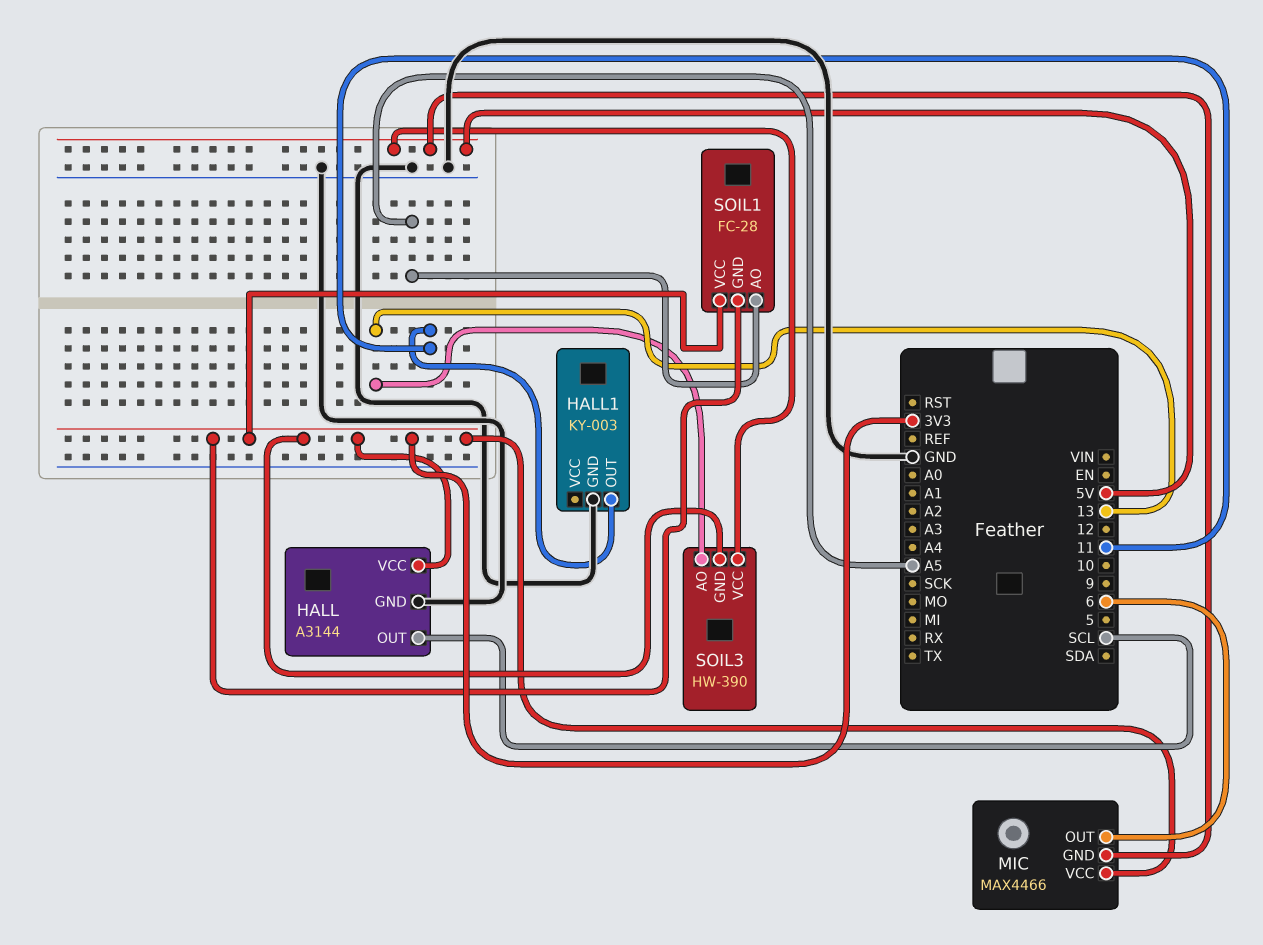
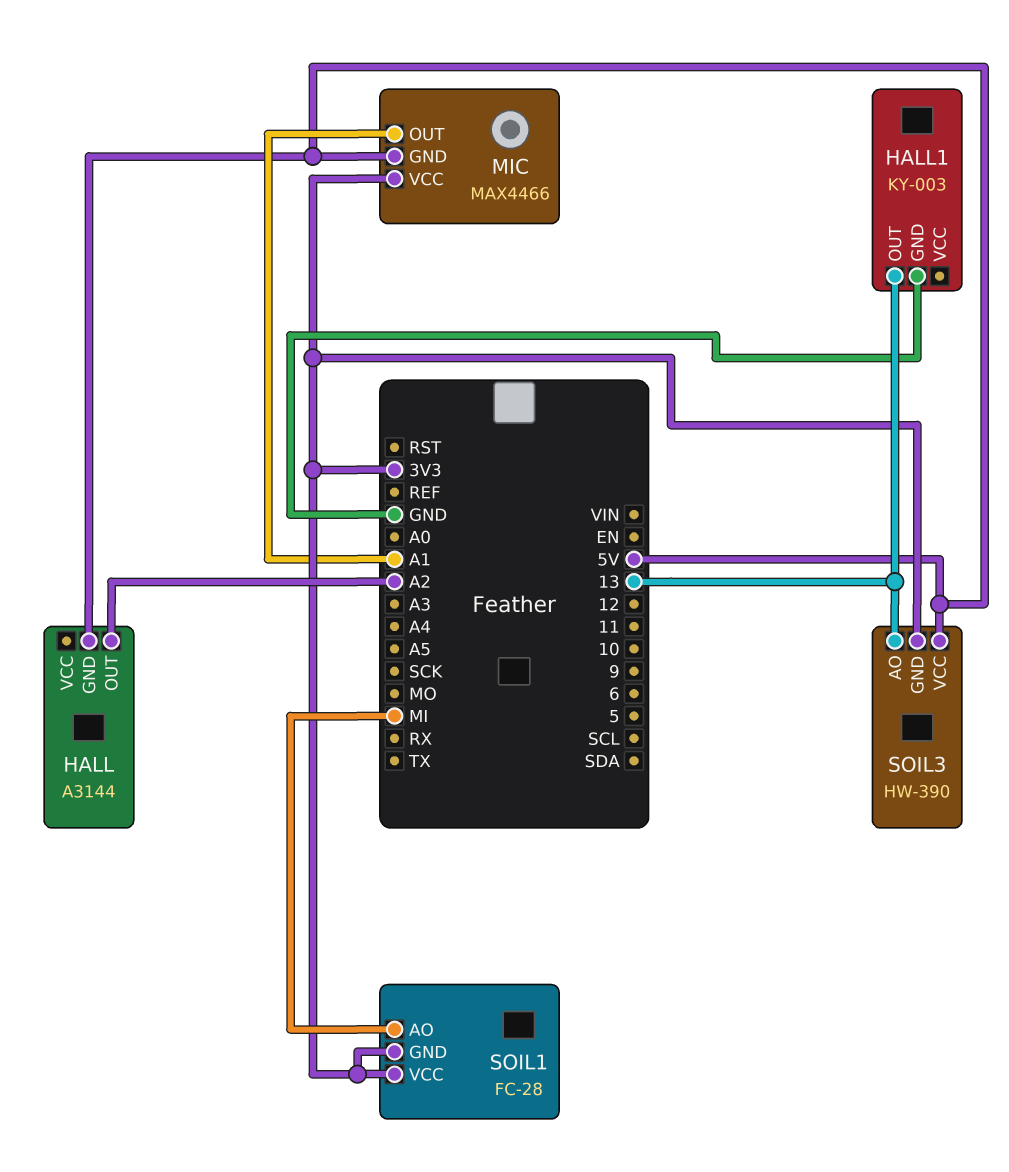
HALL pin GND: GND -> 5V
HALL pin OUT: SCL -> A2
HALL pin VCC: 3V3 -> none
HALL1 pin OUT: 11 -> 13
MIC pin OUT: 6 -> A1
SOIL1 pin AO: A5 -> MI

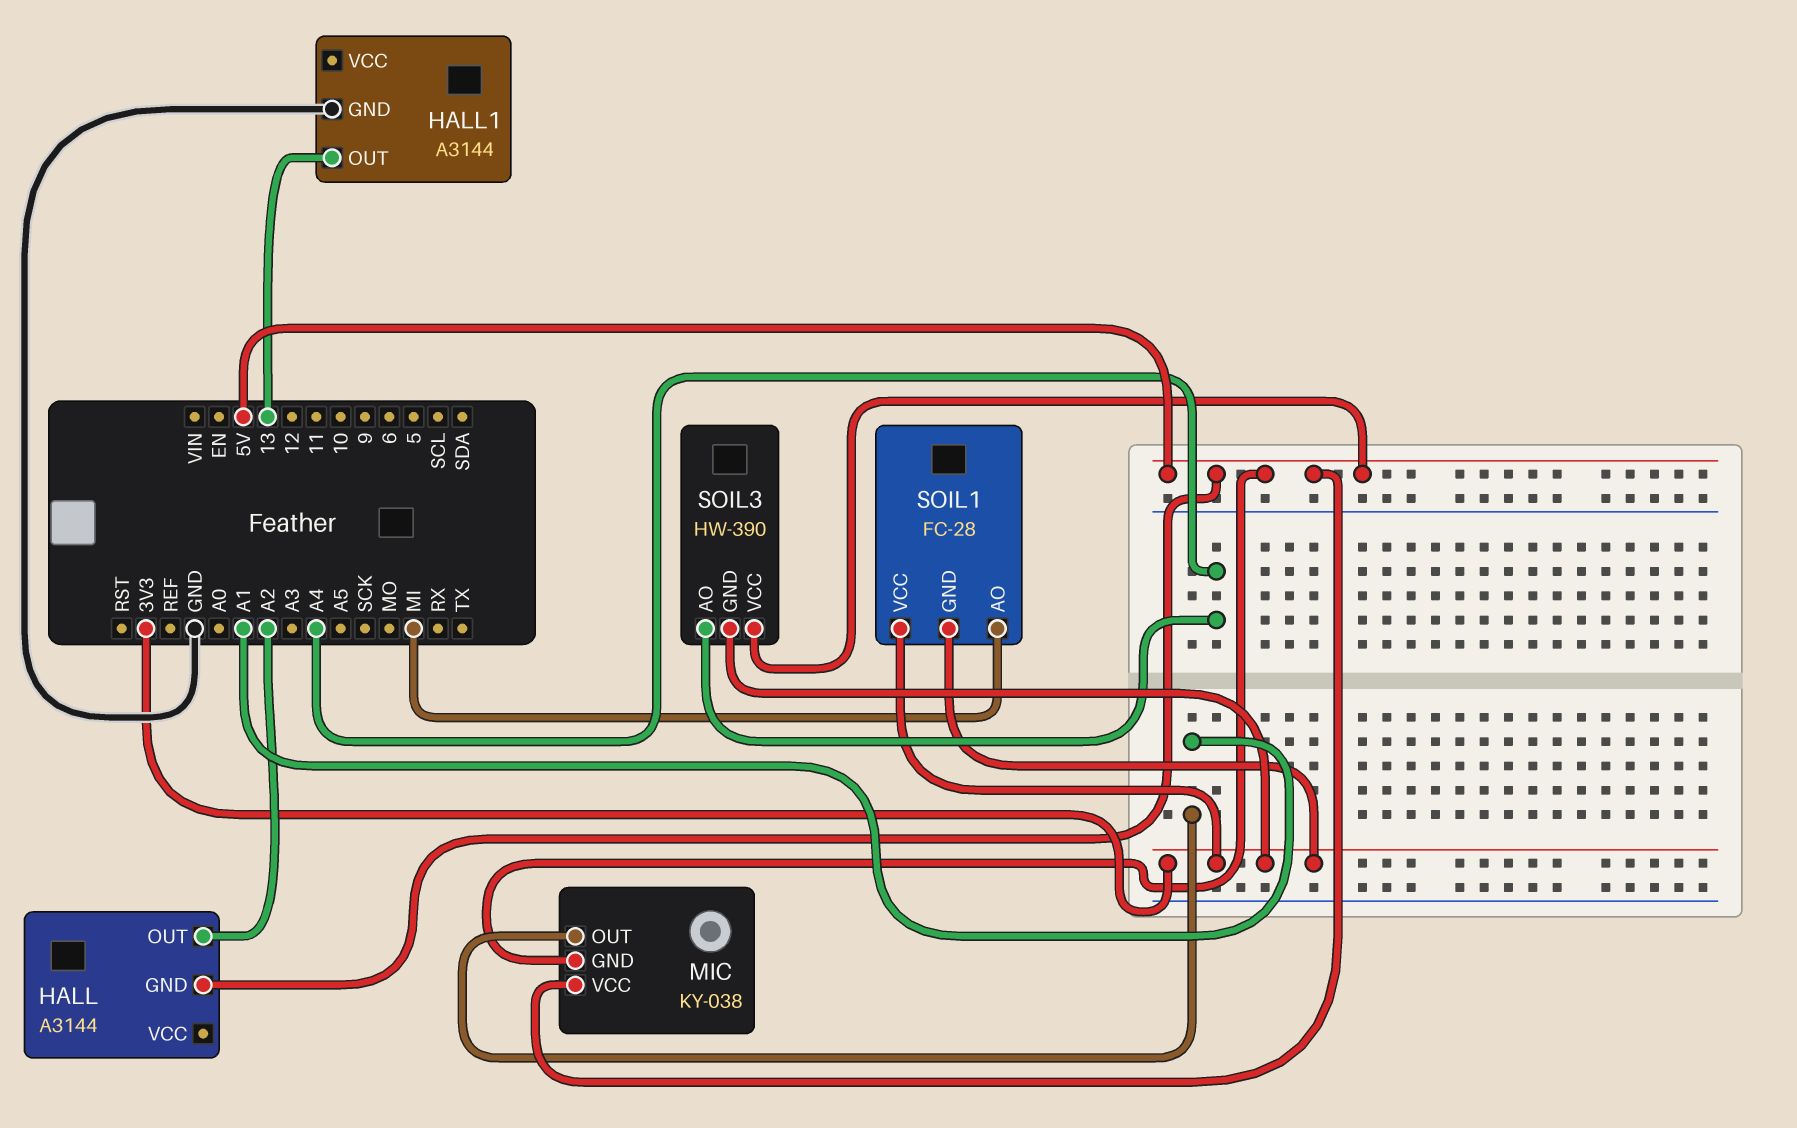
HALL1: KY-003 -> A3144
MIC: MAX4466 -> KY-038
MIC pin VCC: 3V3 -> 5V
SOIL3 pin AO: 13 -> A4

